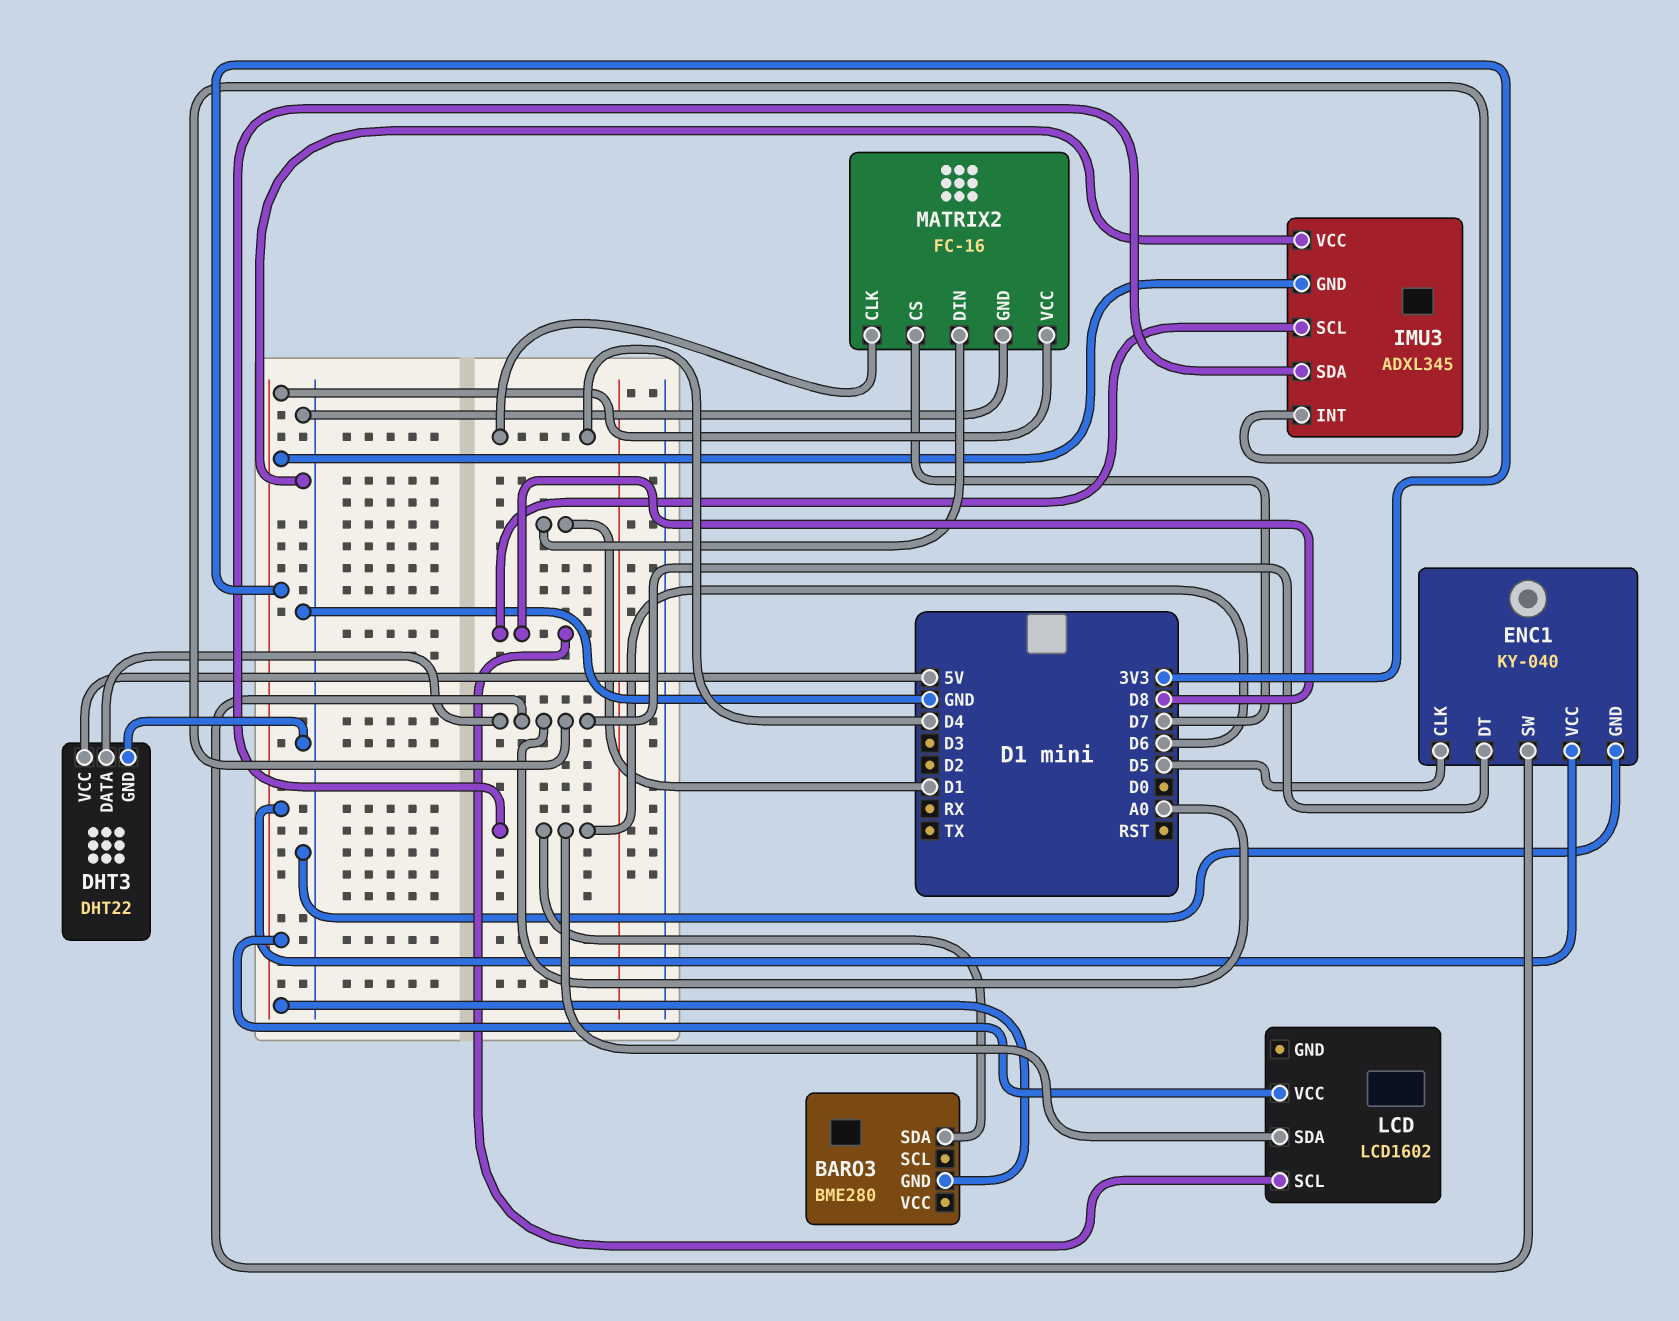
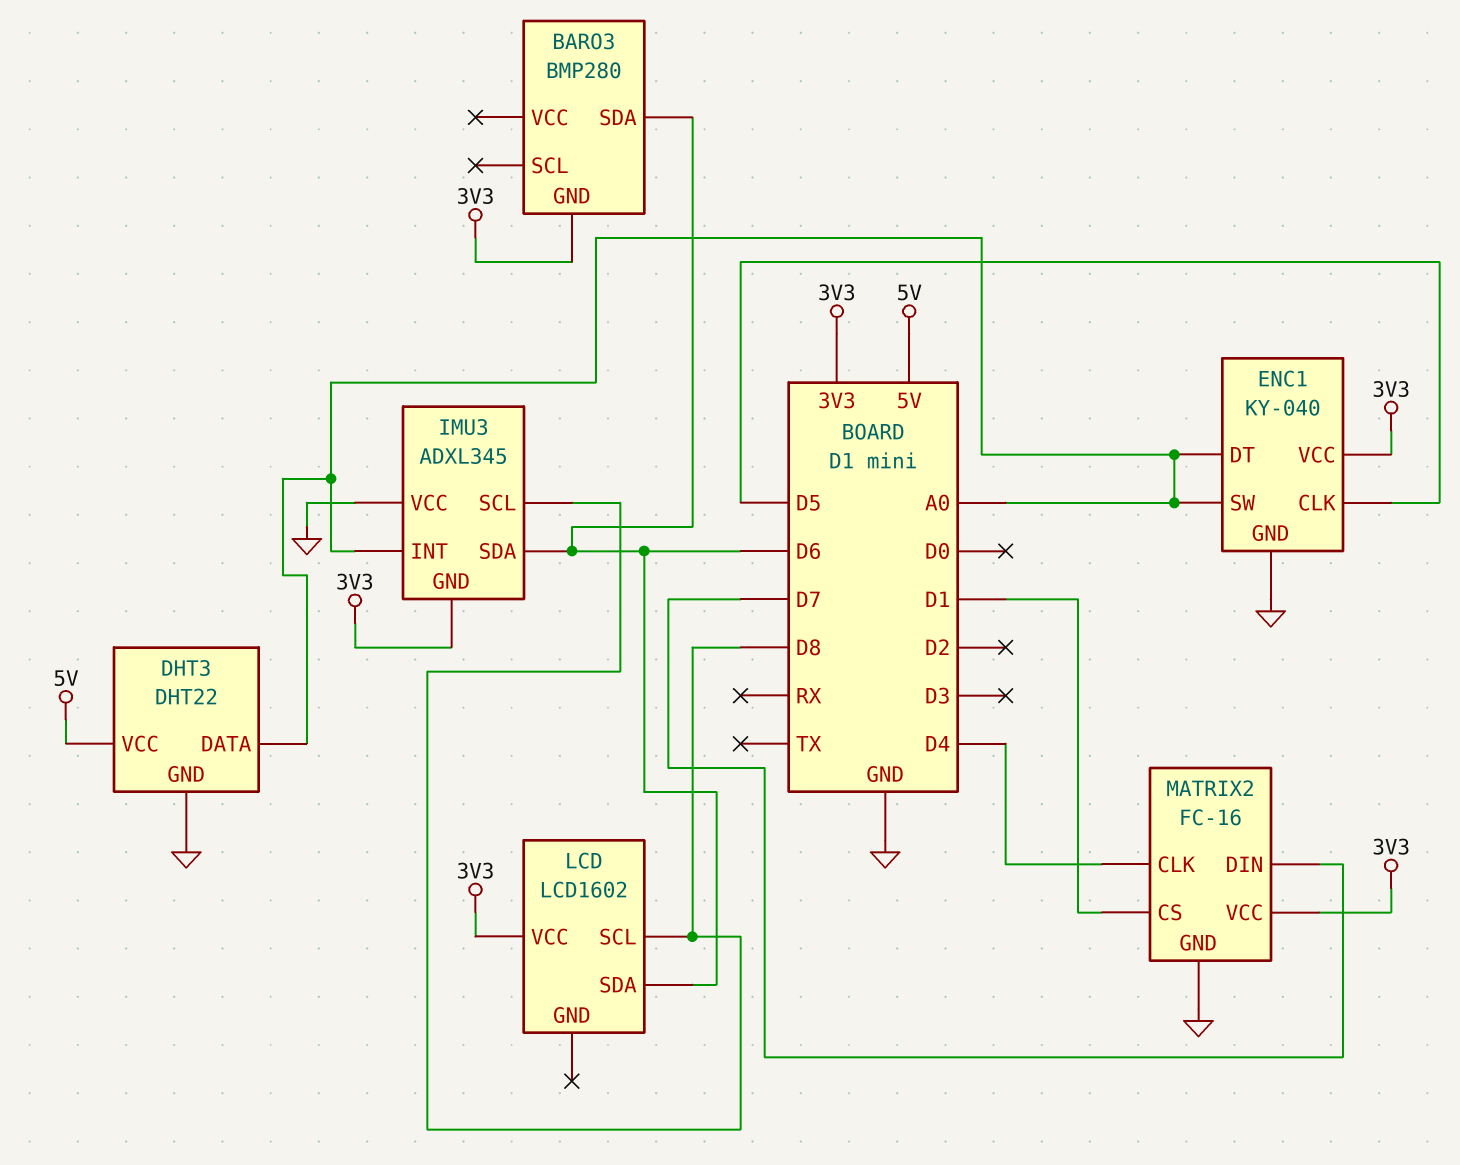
BARO3: BME280 -> BMP280
MATRIX2 pin CS: D7 -> D1
MATRIX2 pin DIN: D1 -> D7

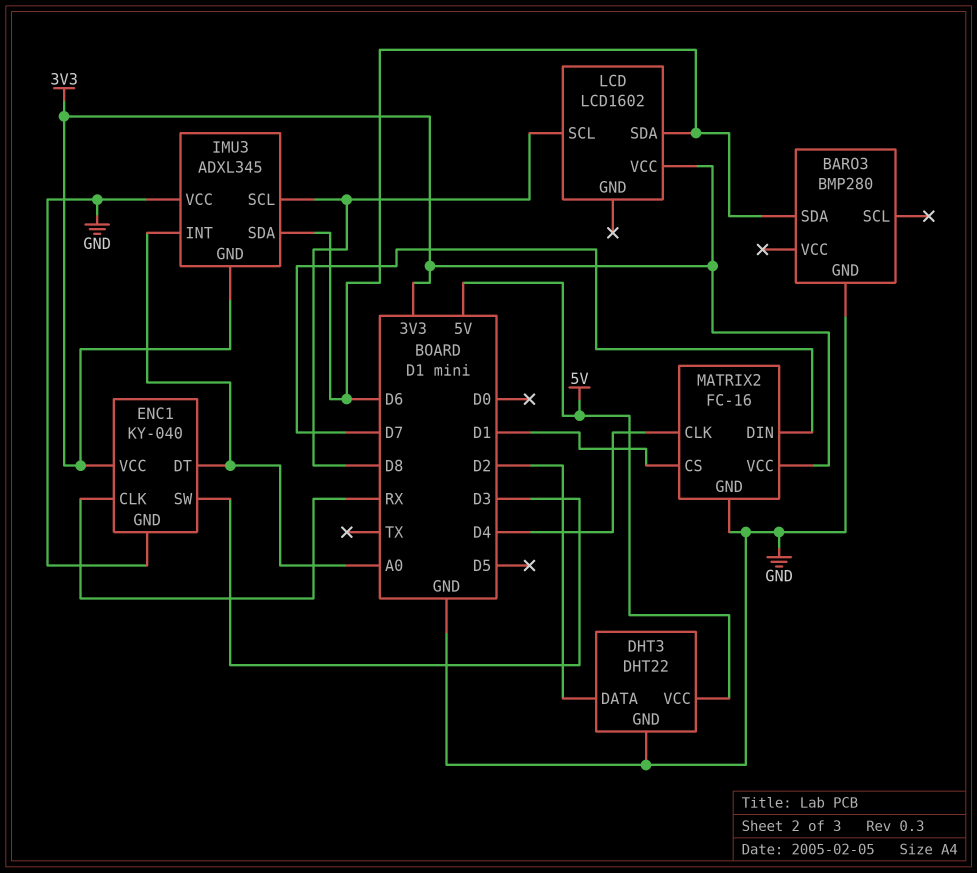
BARO3 pin GND: 3V3 -> GND
DHT3 pin DATA: A0 -> D2
ENC1 pin CLK: D5 -> RX
ENC1 pin SW: A0 -> D3

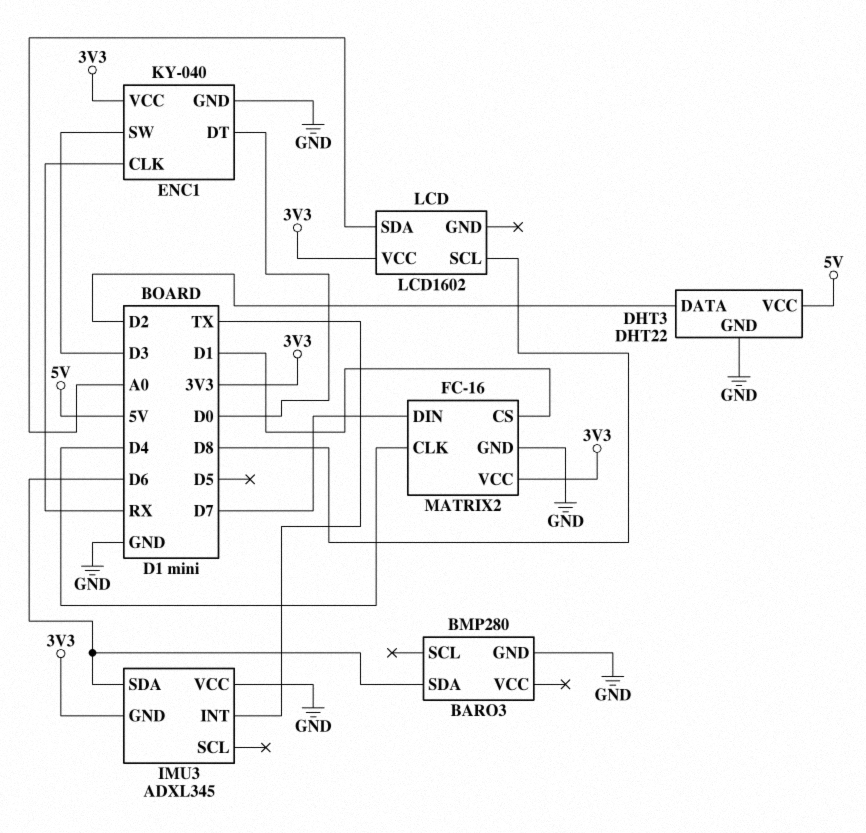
ENC1 pin DT: A0 -> D0
IMU3 pin INT: A0 -> TX
IMU3 pin SCL: D8 -> none
LCD pin SDA: D6 -> A0

